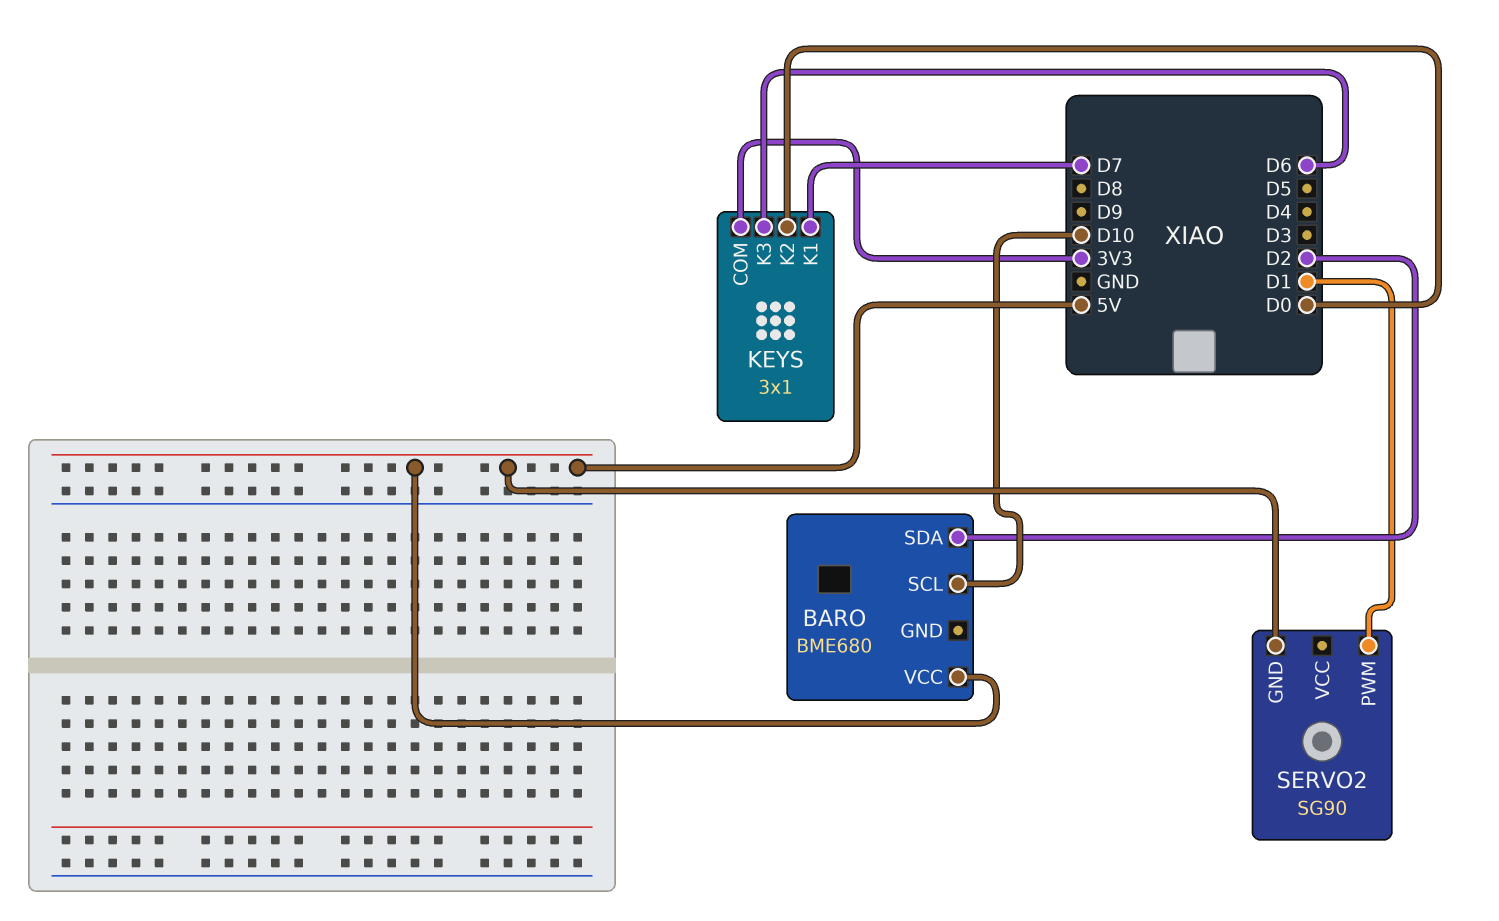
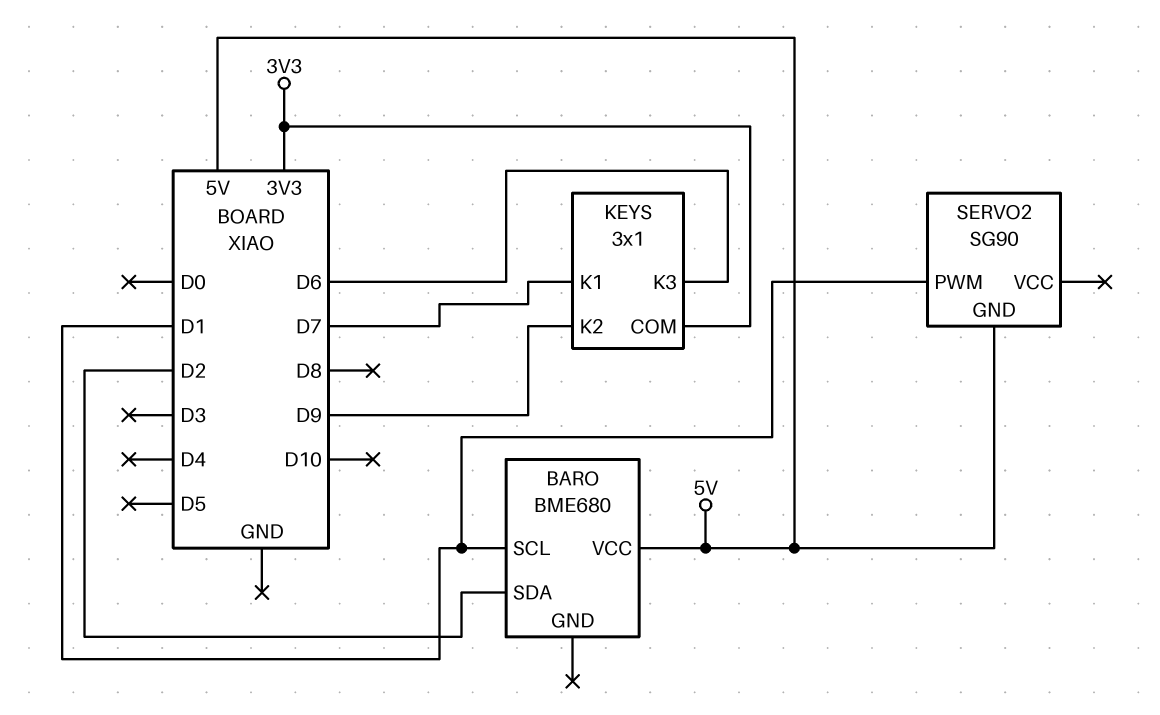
BARO pin SCL: D10 -> D1
KEYS pin K2: D0 -> D9

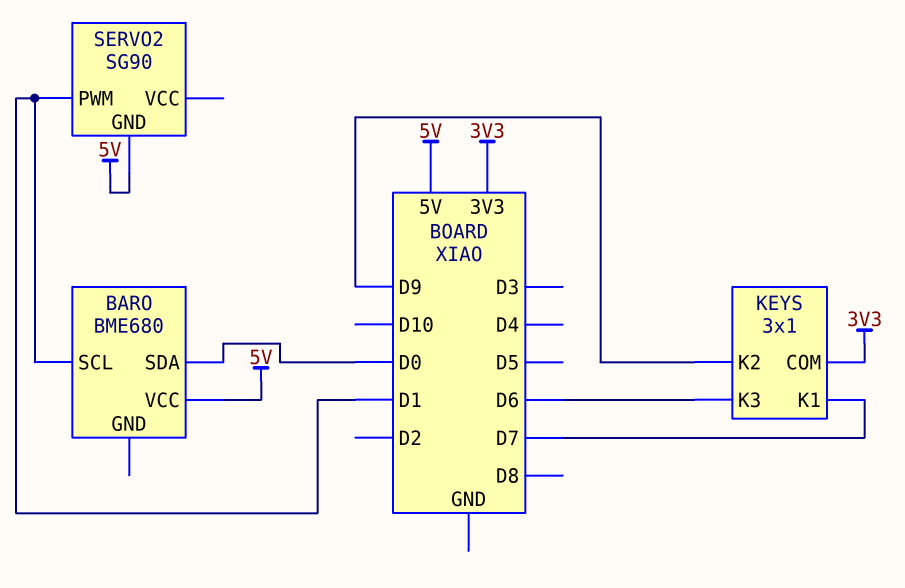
BARO pin SDA: D2 -> D0

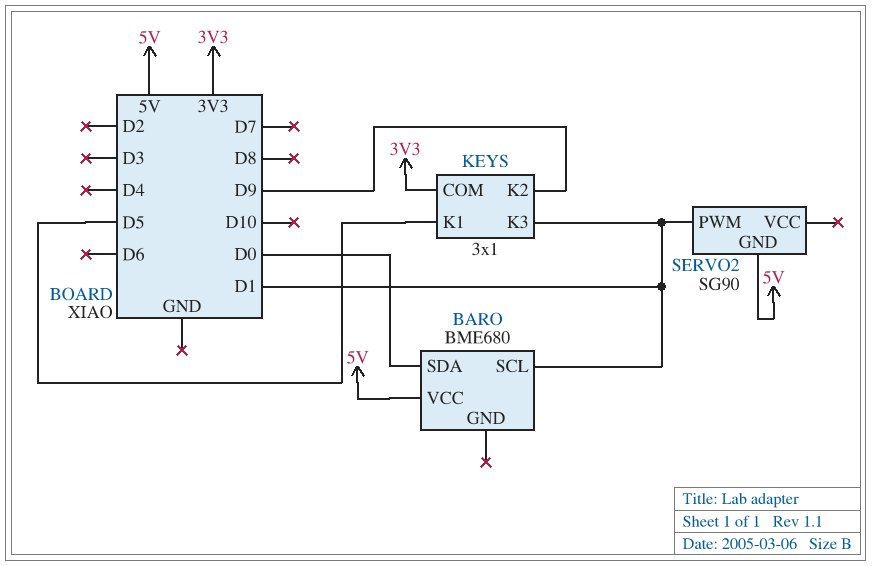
KEYS pin K1: D7 -> D5
KEYS pin K3: D6 -> D1

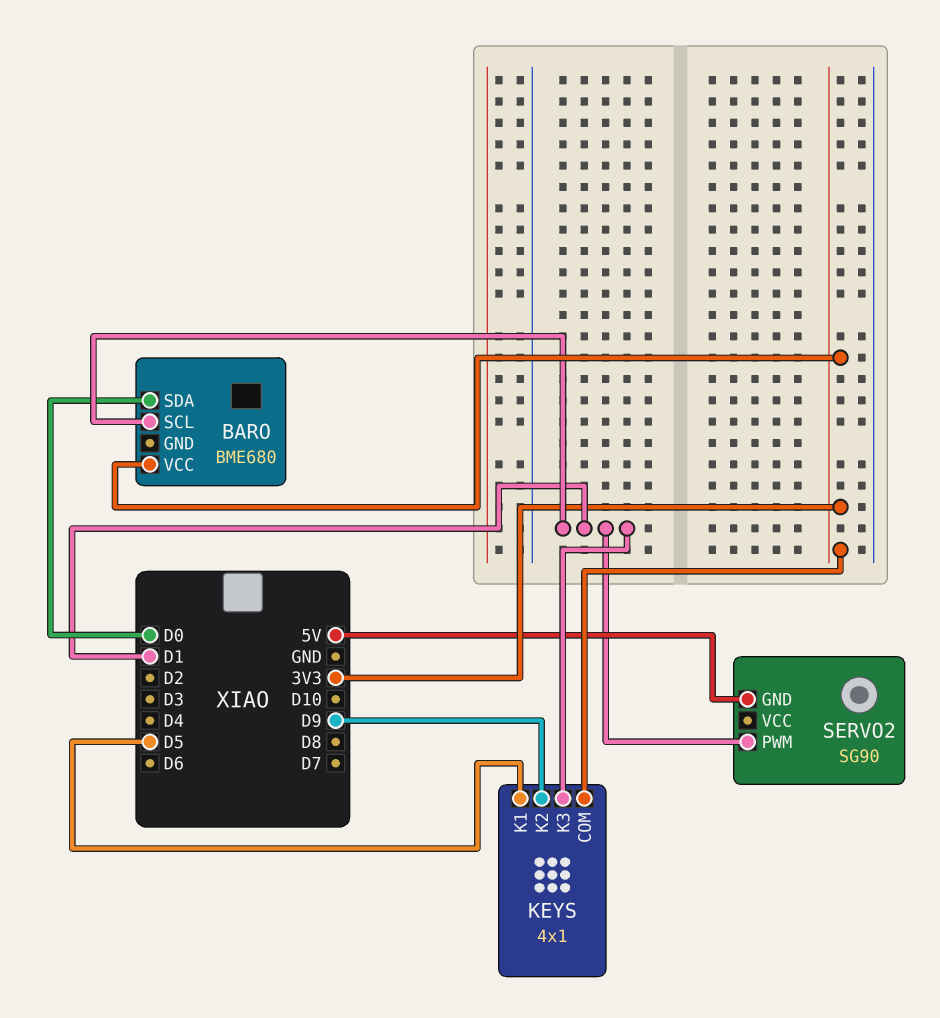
BARO pin VCC: 5V -> 3V3
KEYS: 3x1 -> 4x1

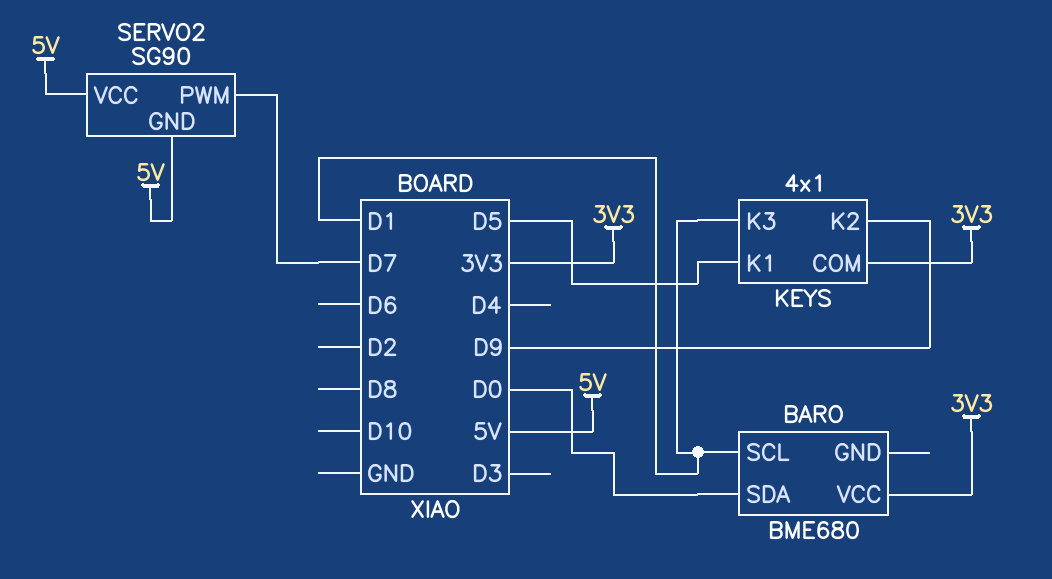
SERVO2 pin PWM: D1 -> D7
SERVO2 pin VCC: none -> 5V

